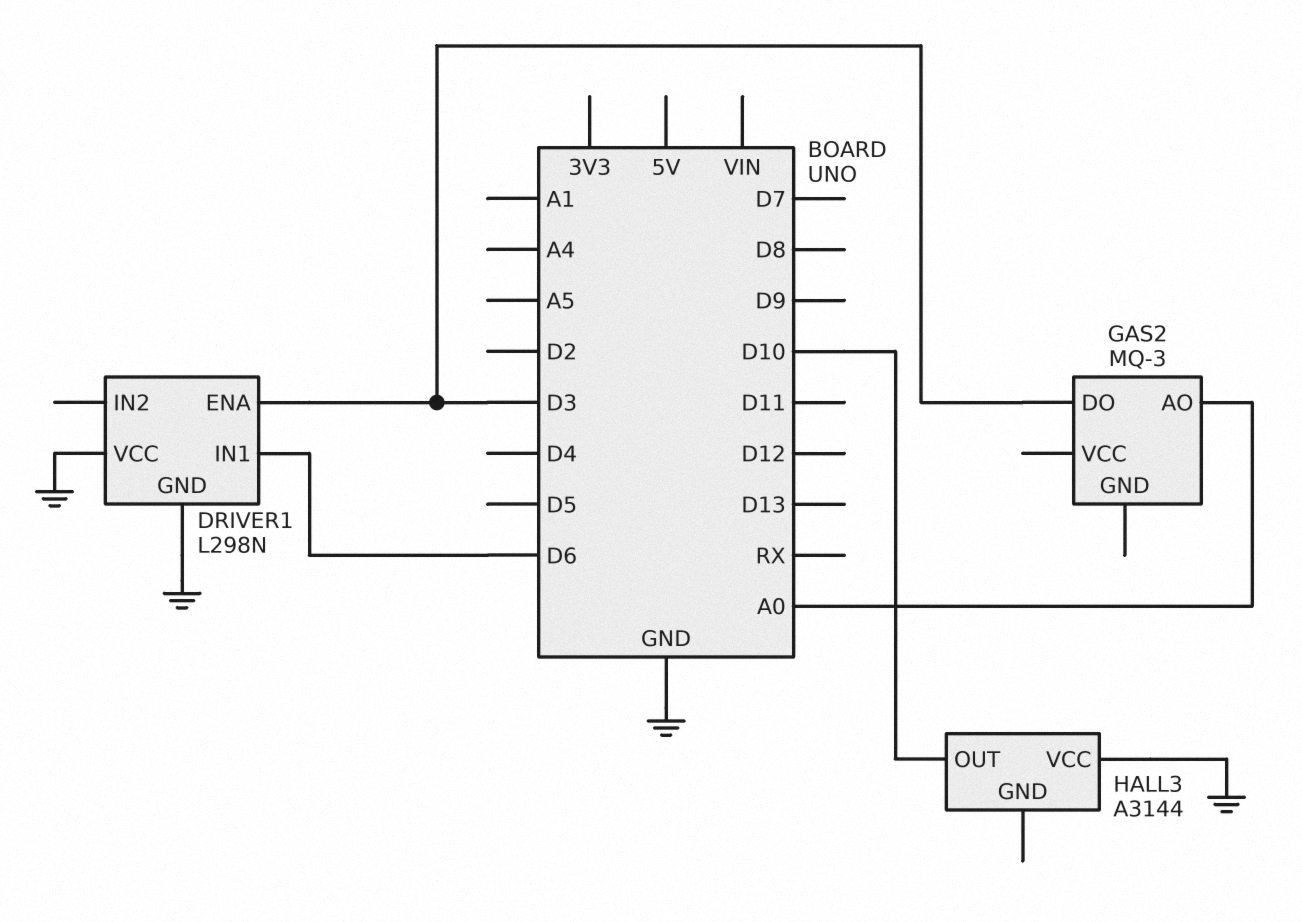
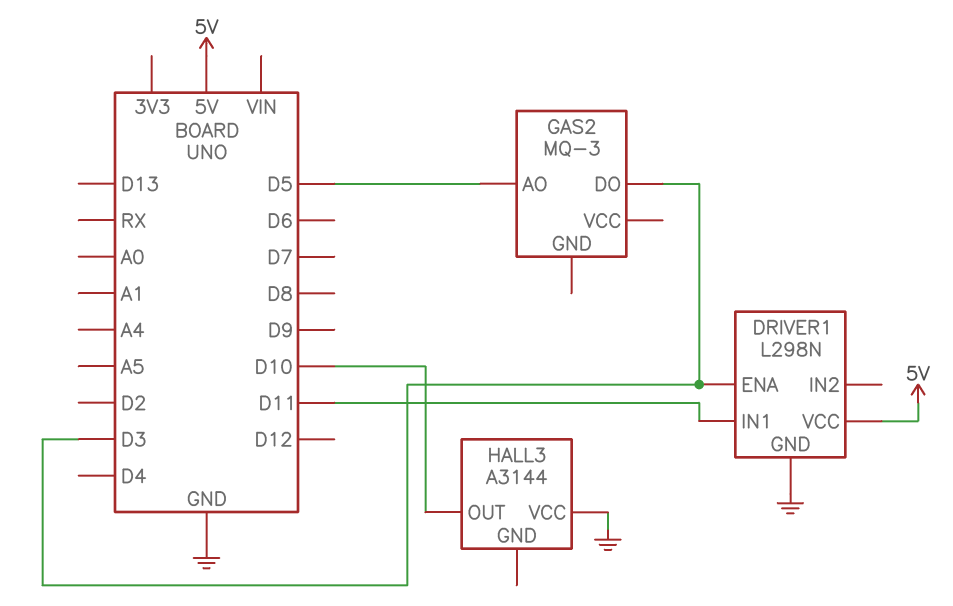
DRIVER1 pin IN1: D6 -> D11
DRIVER1 pin VCC: GND -> 5V
GAS2 pin AO: A0 -> D5

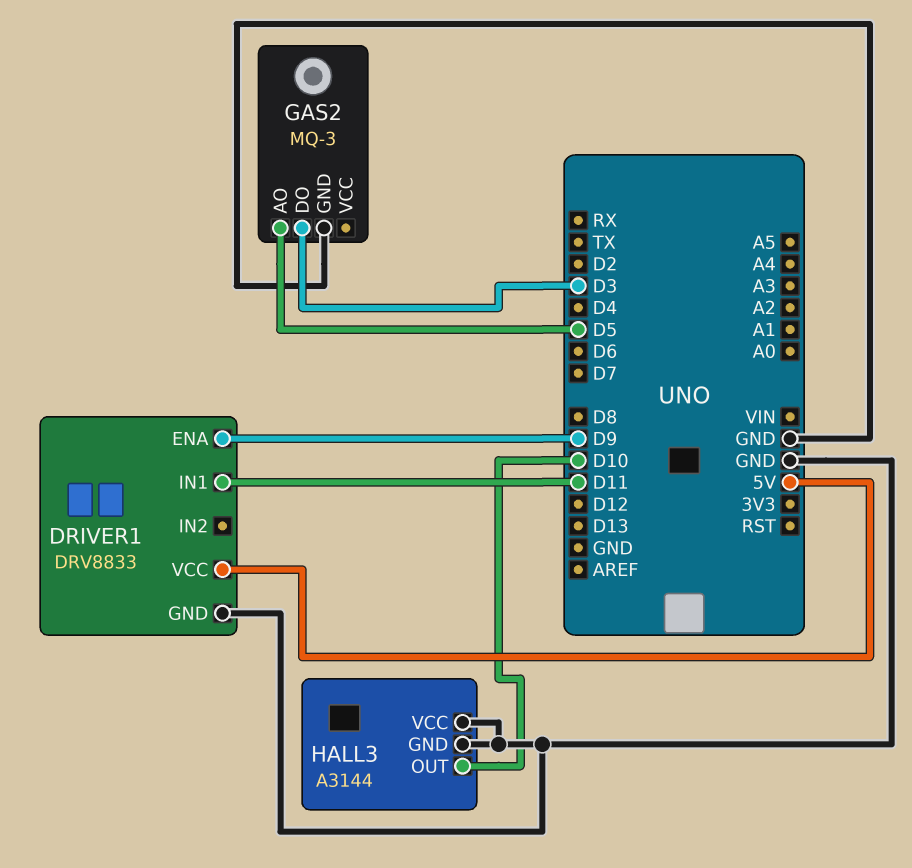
DRIVER1: L298N -> DRV8833
DRIVER1 pin ENA: D3 -> D9
GAS2 pin GND: none -> GND
HALL3 pin GND: none -> GND

